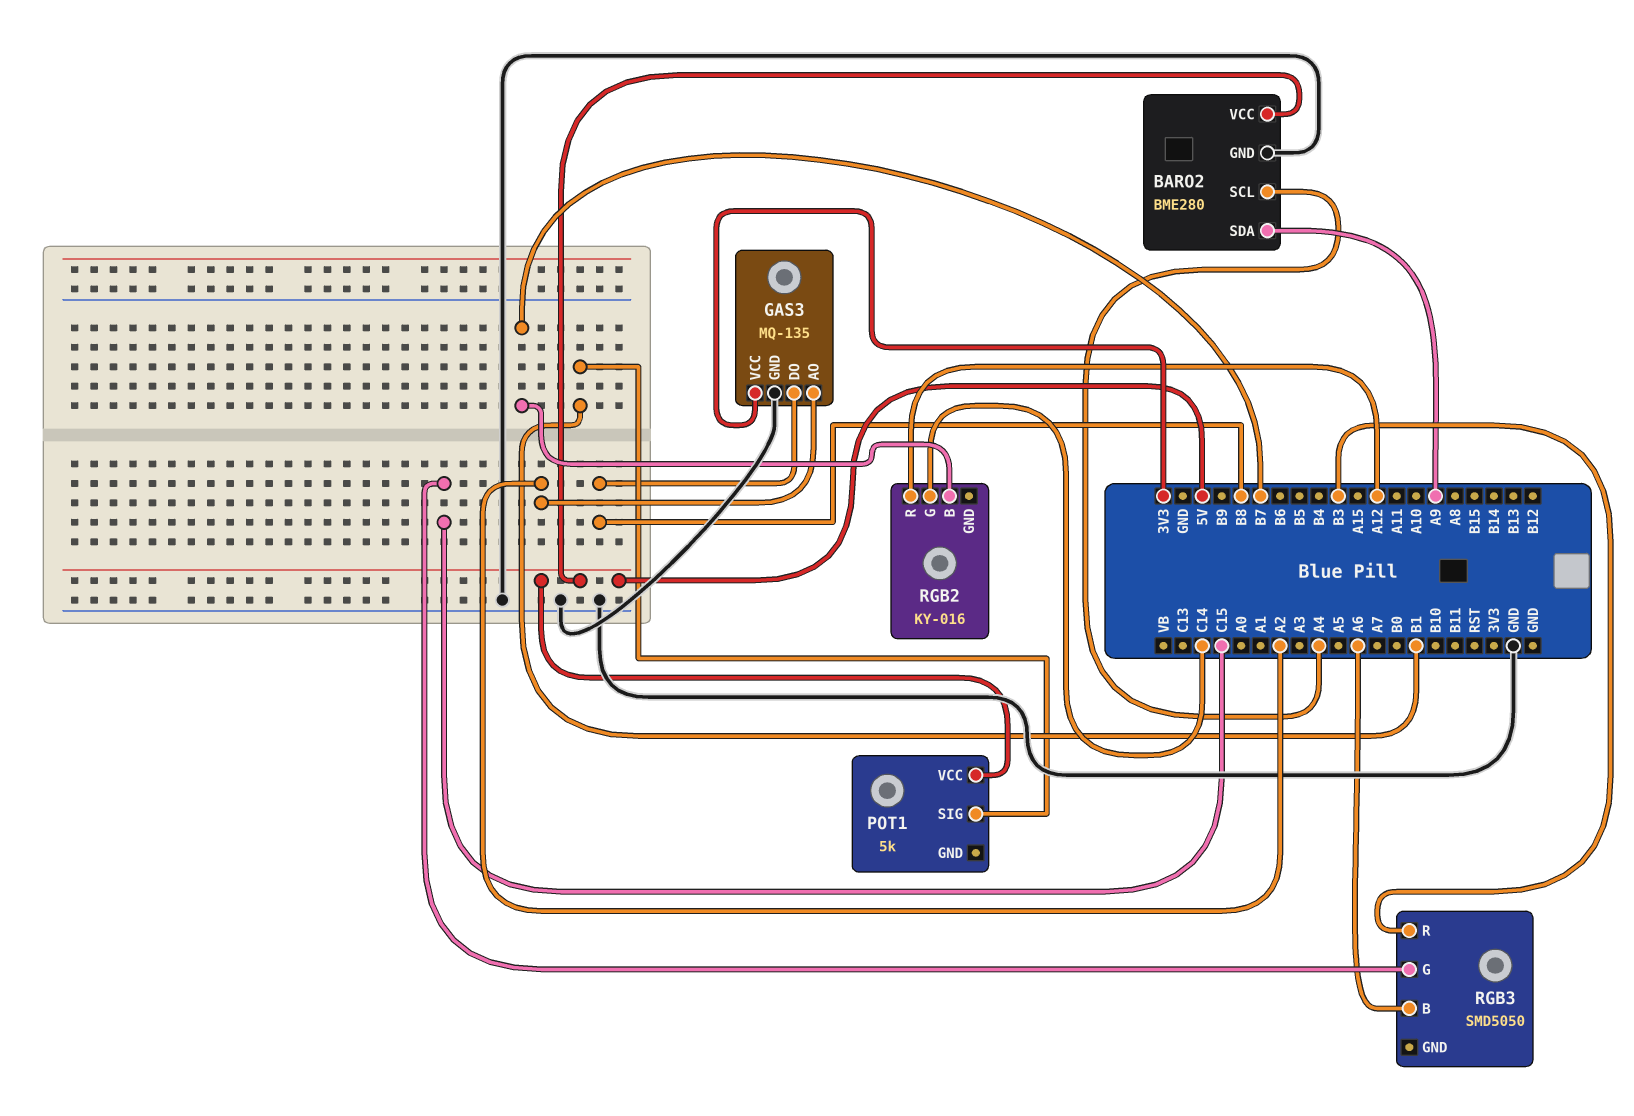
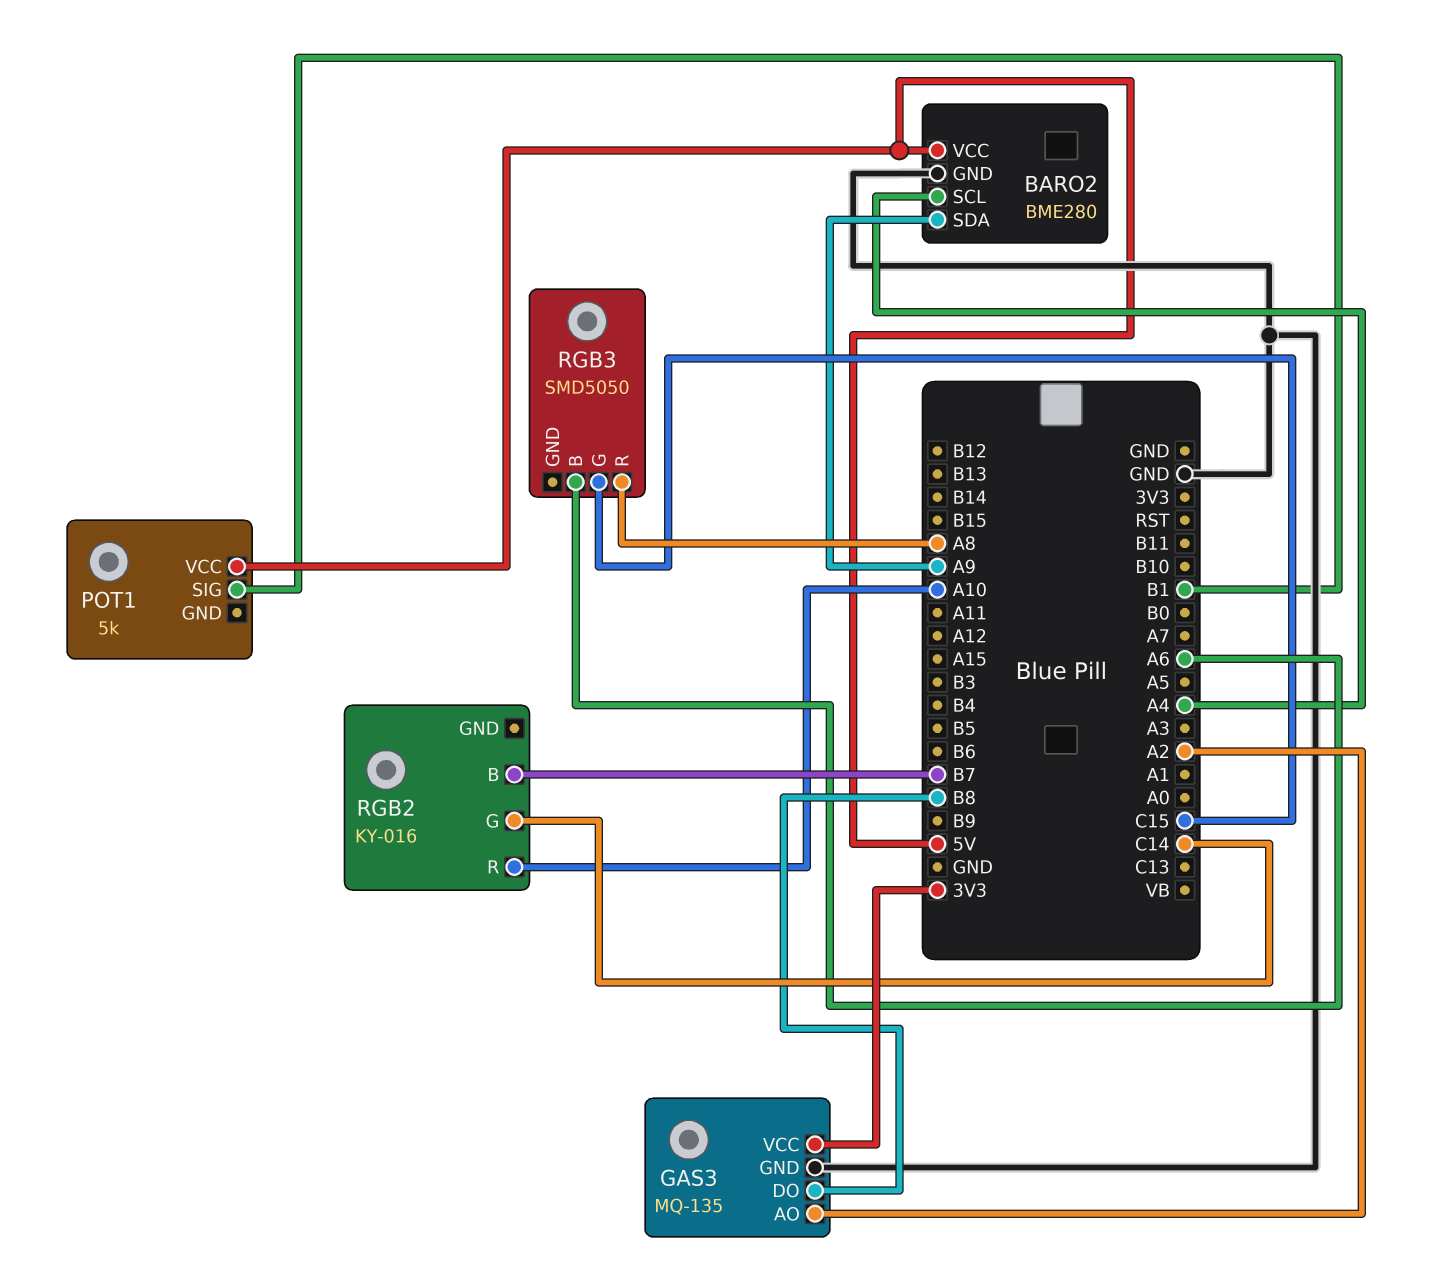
RGB2 pin R: A12 -> A10
RGB3 pin R: B3 -> A8

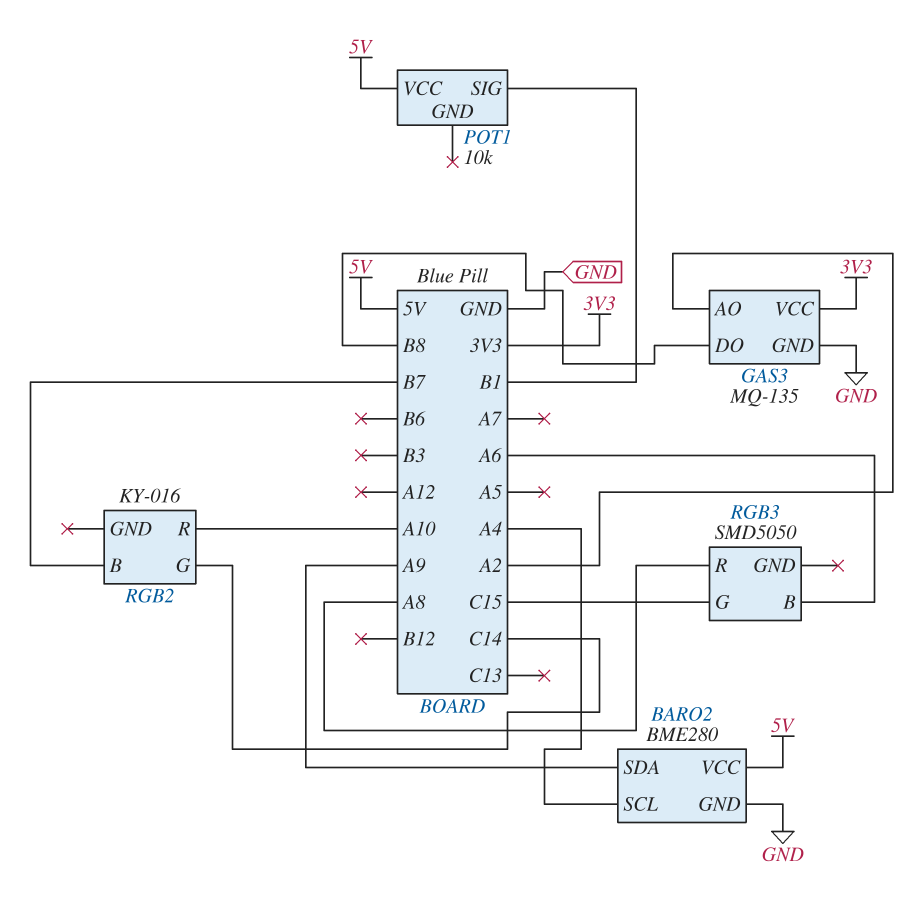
POT1: 5k -> 10k

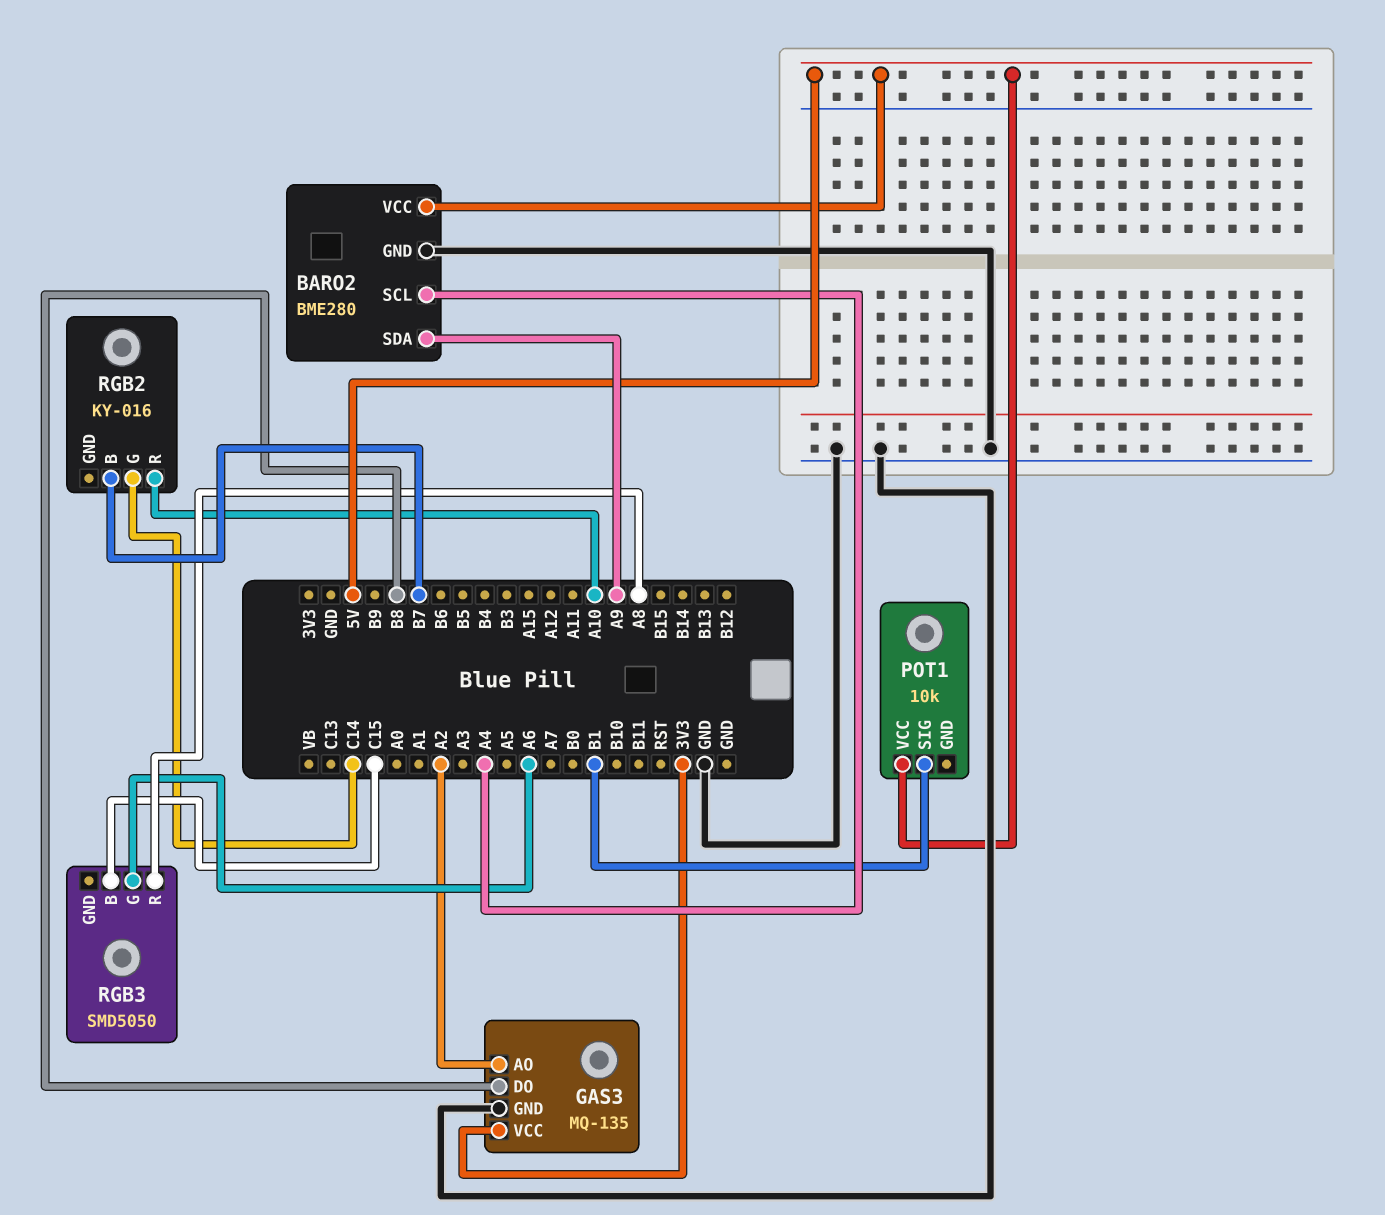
RGB3 pin B: A6 -> C15
RGB3 pin G: C15 -> A6

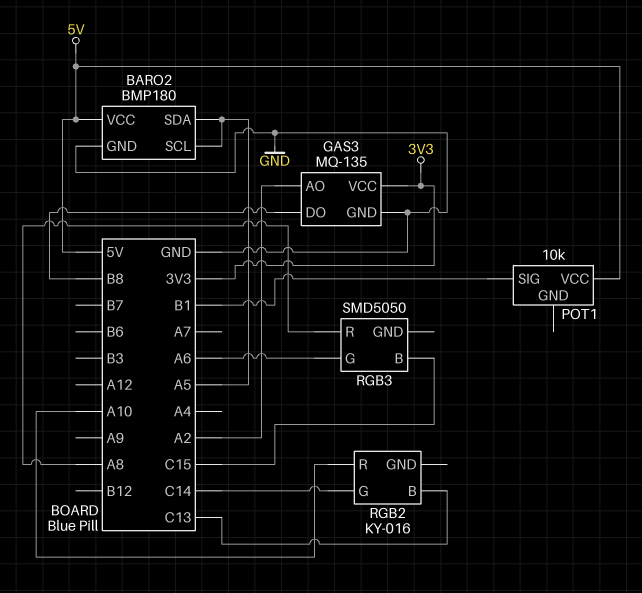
BARO2: BME280 -> BMP180
BARO2 pin SCL: A4 -> A5
BARO2 pin SDA: A9 -> A5
RGB2 pin B: B7 -> C13

